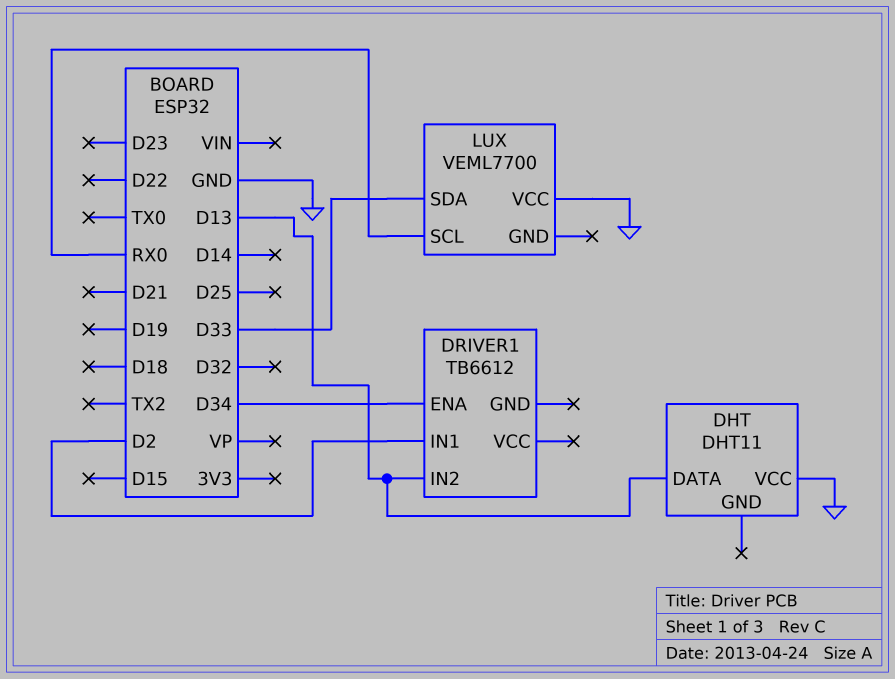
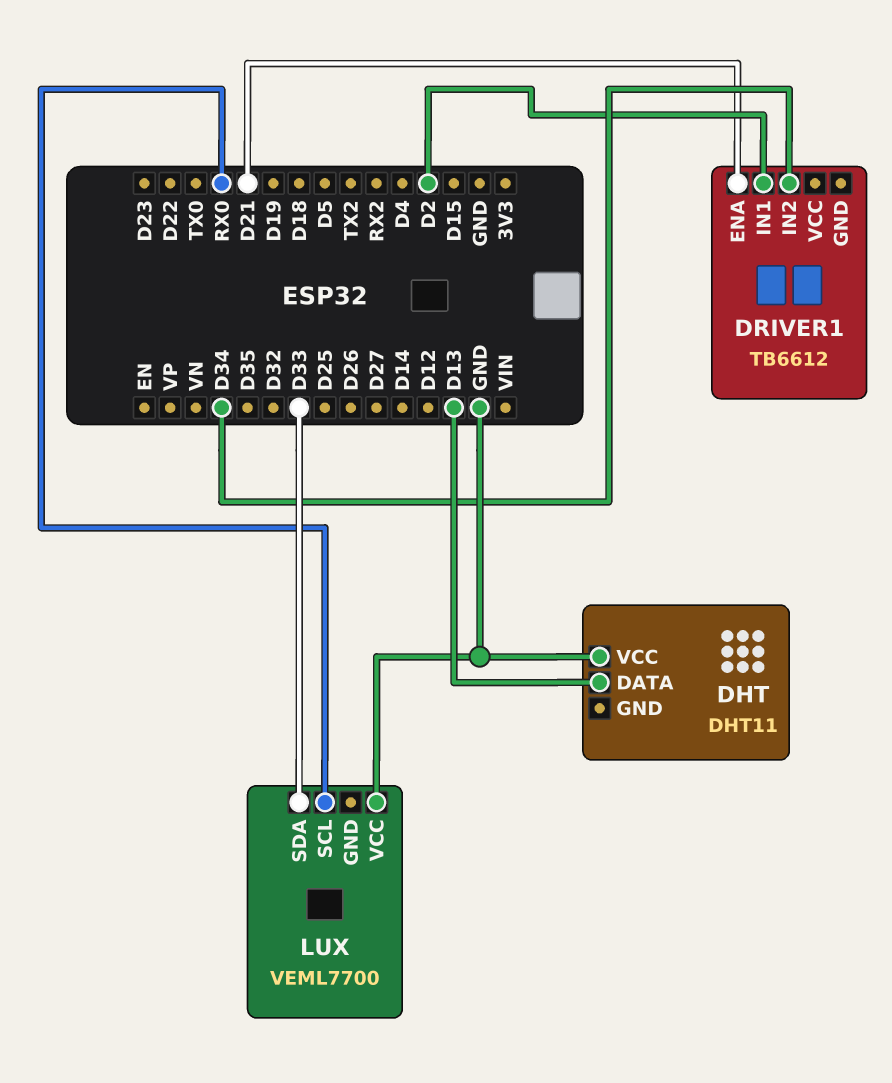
DRIVER1 pin ENA: D34 -> D21
DRIVER1 pin IN2: D13 -> D34

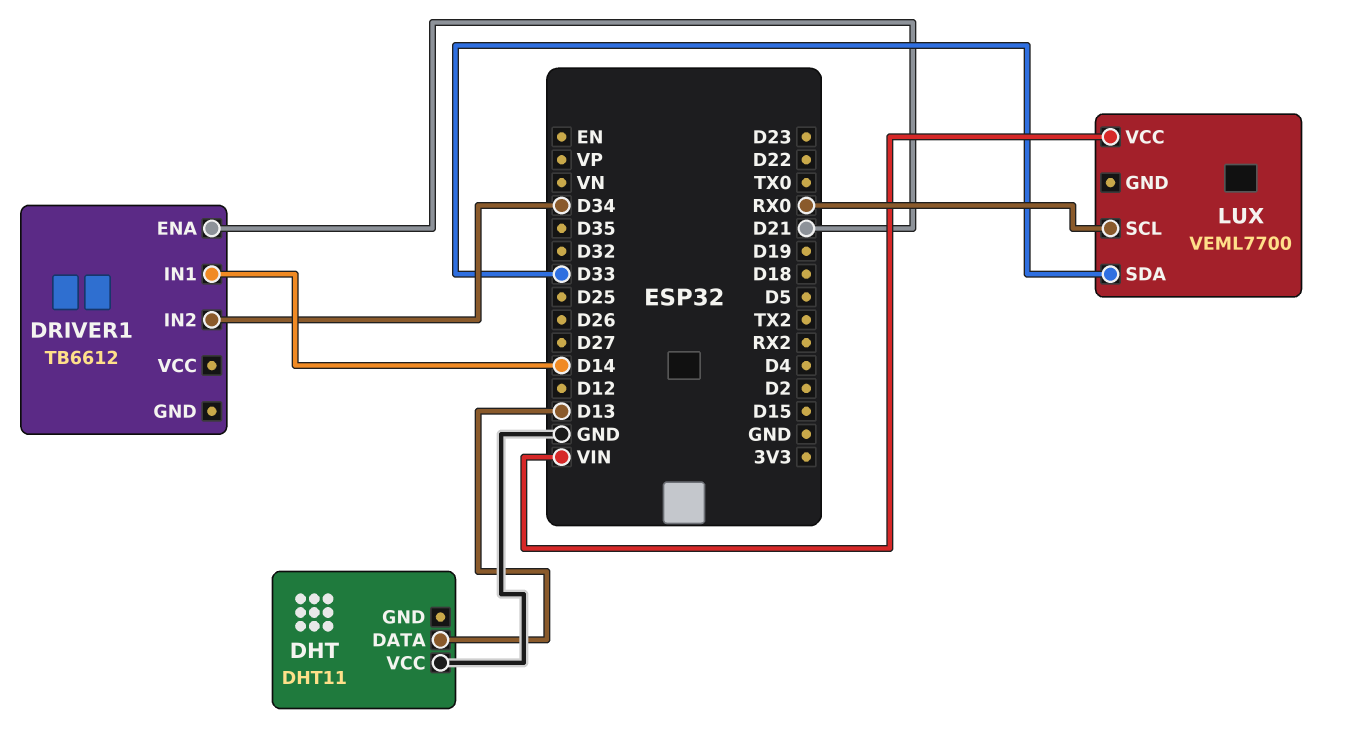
DRIVER1 pin IN1: D2 -> D14
LUX pin VCC: GND -> VIN

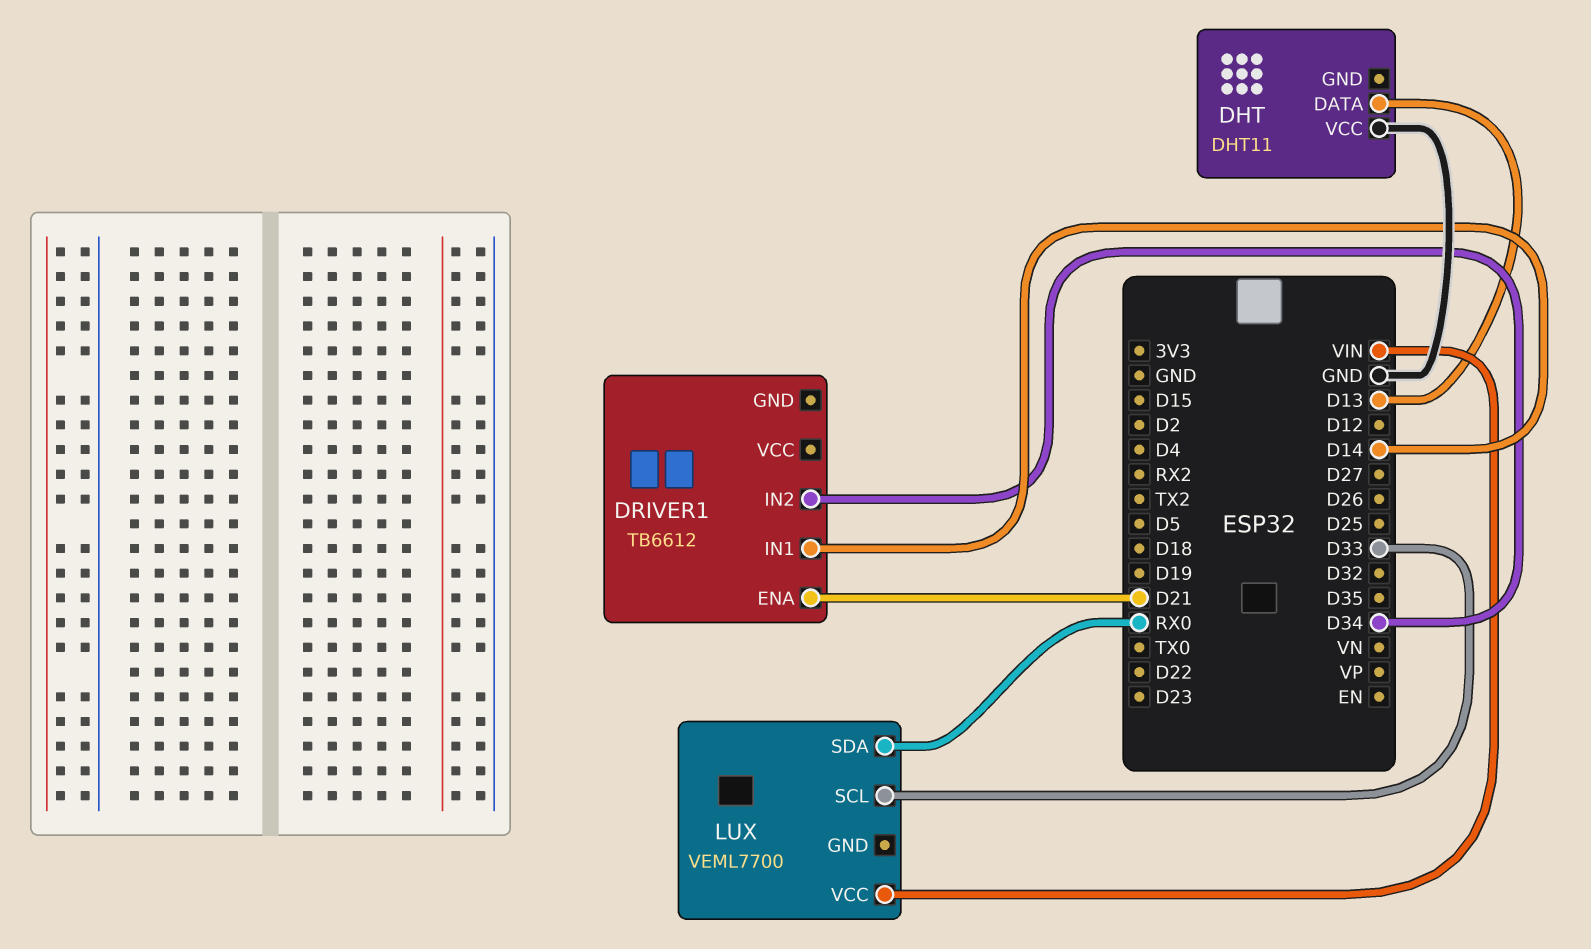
LUX pin SCL: RX0 -> D33
LUX pin SDA: D33 -> RX0

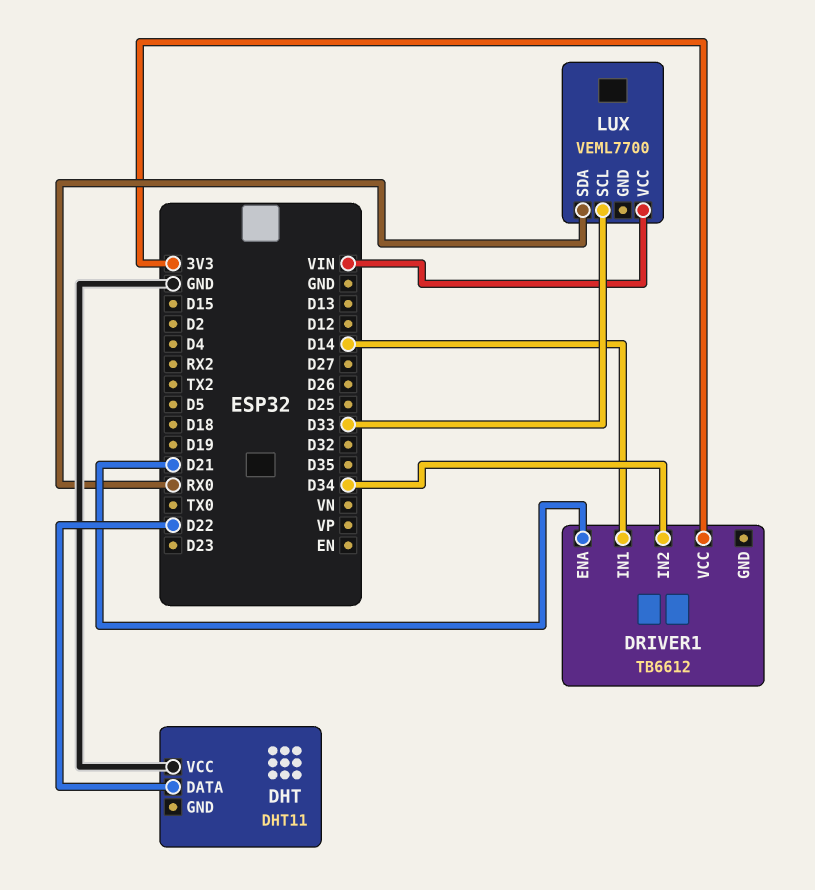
DHT pin DATA: D13 -> D22
DRIVER1 pin VCC: none -> 3V3

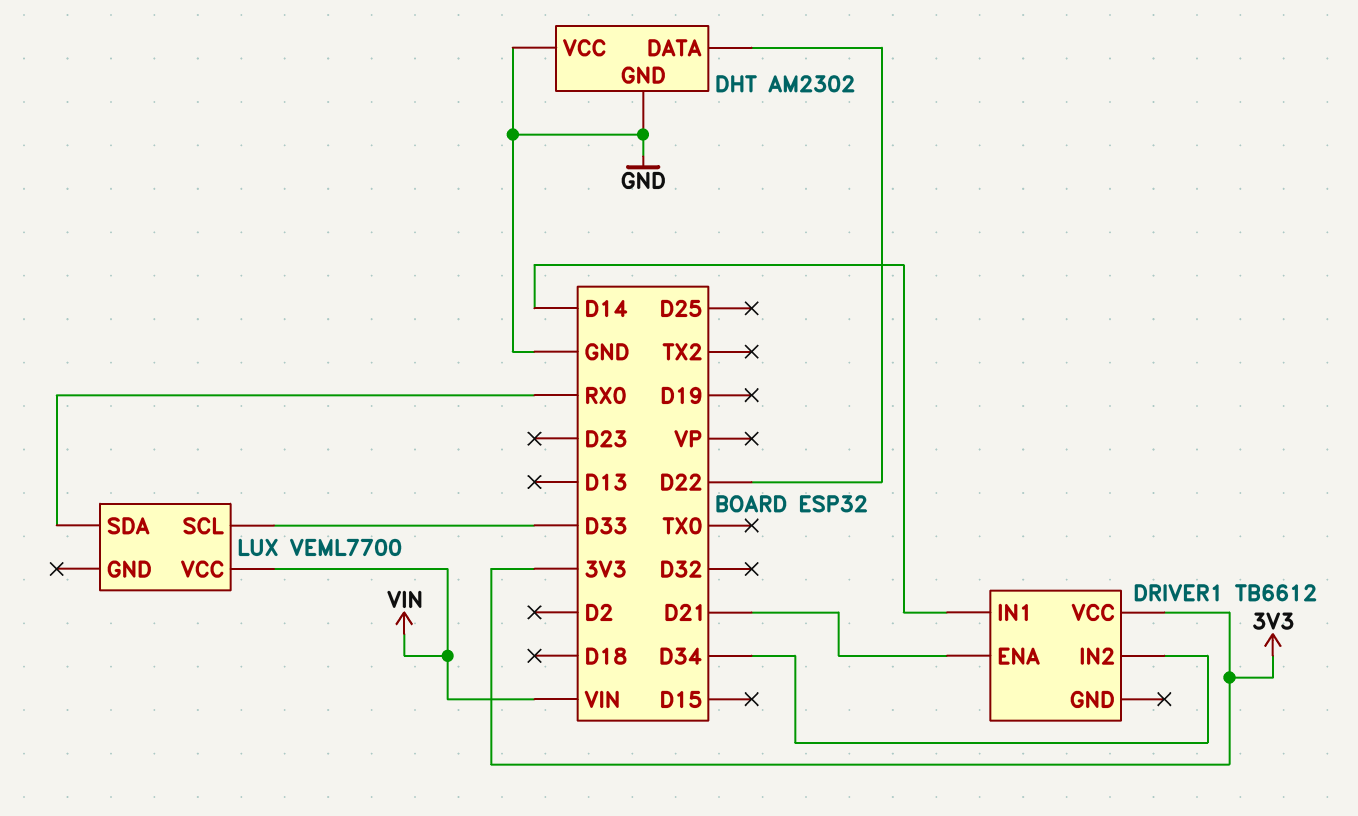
DHT: DHT11 -> AM2302
DHT pin GND: none -> GND

